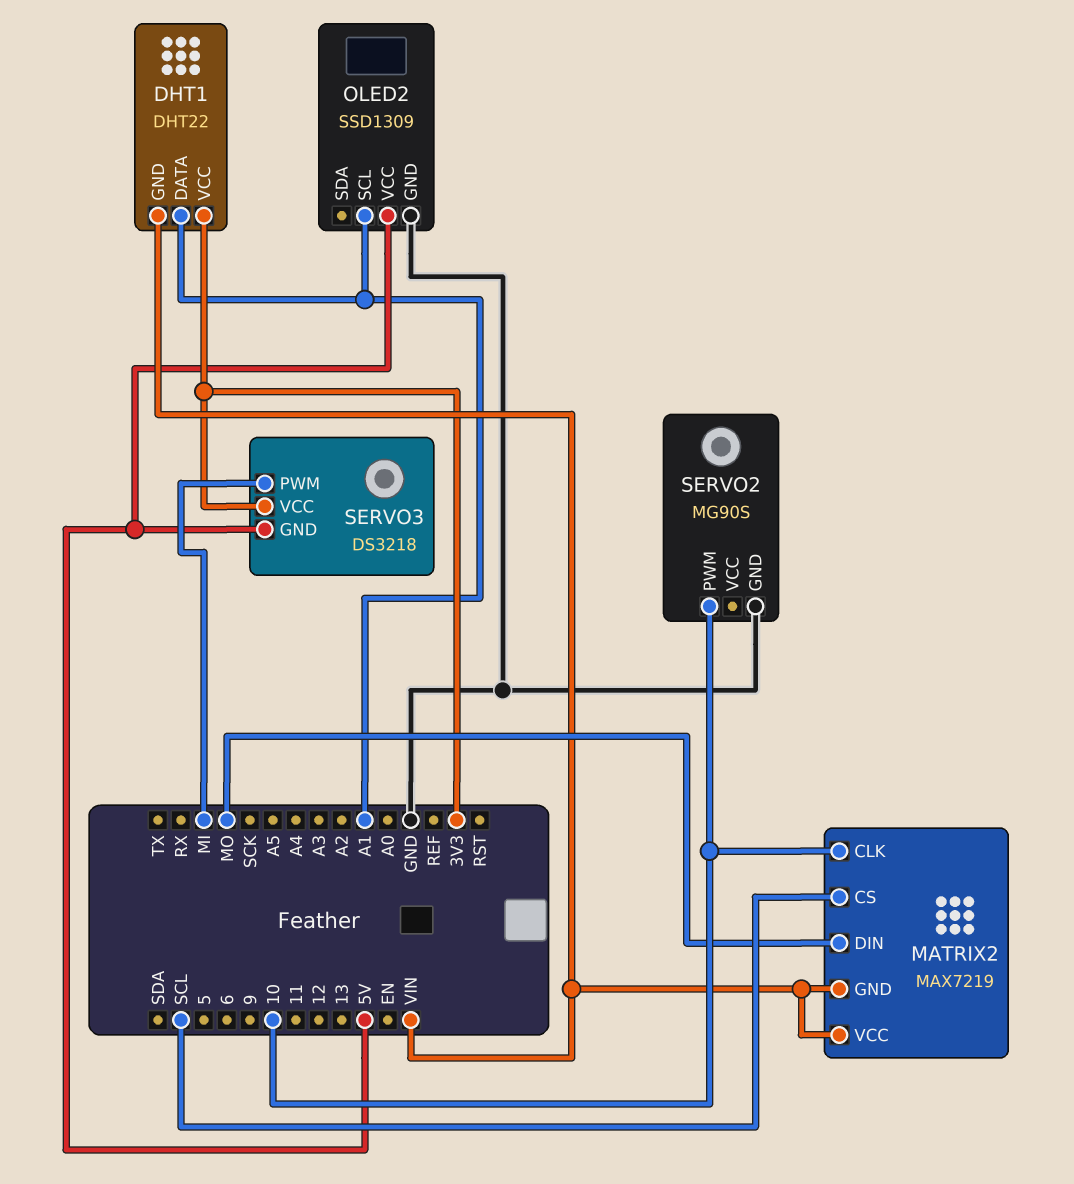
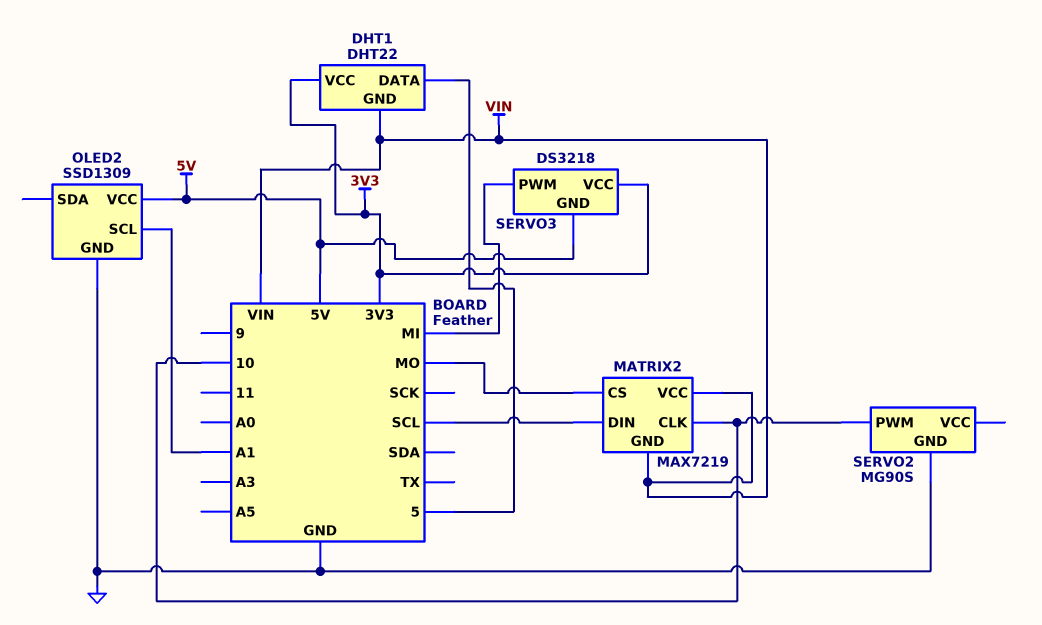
DHT1 pin DATA: A1 -> 5
MATRIX2 pin CS: SCL -> MO
MATRIX2 pin DIN: MO -> SCL

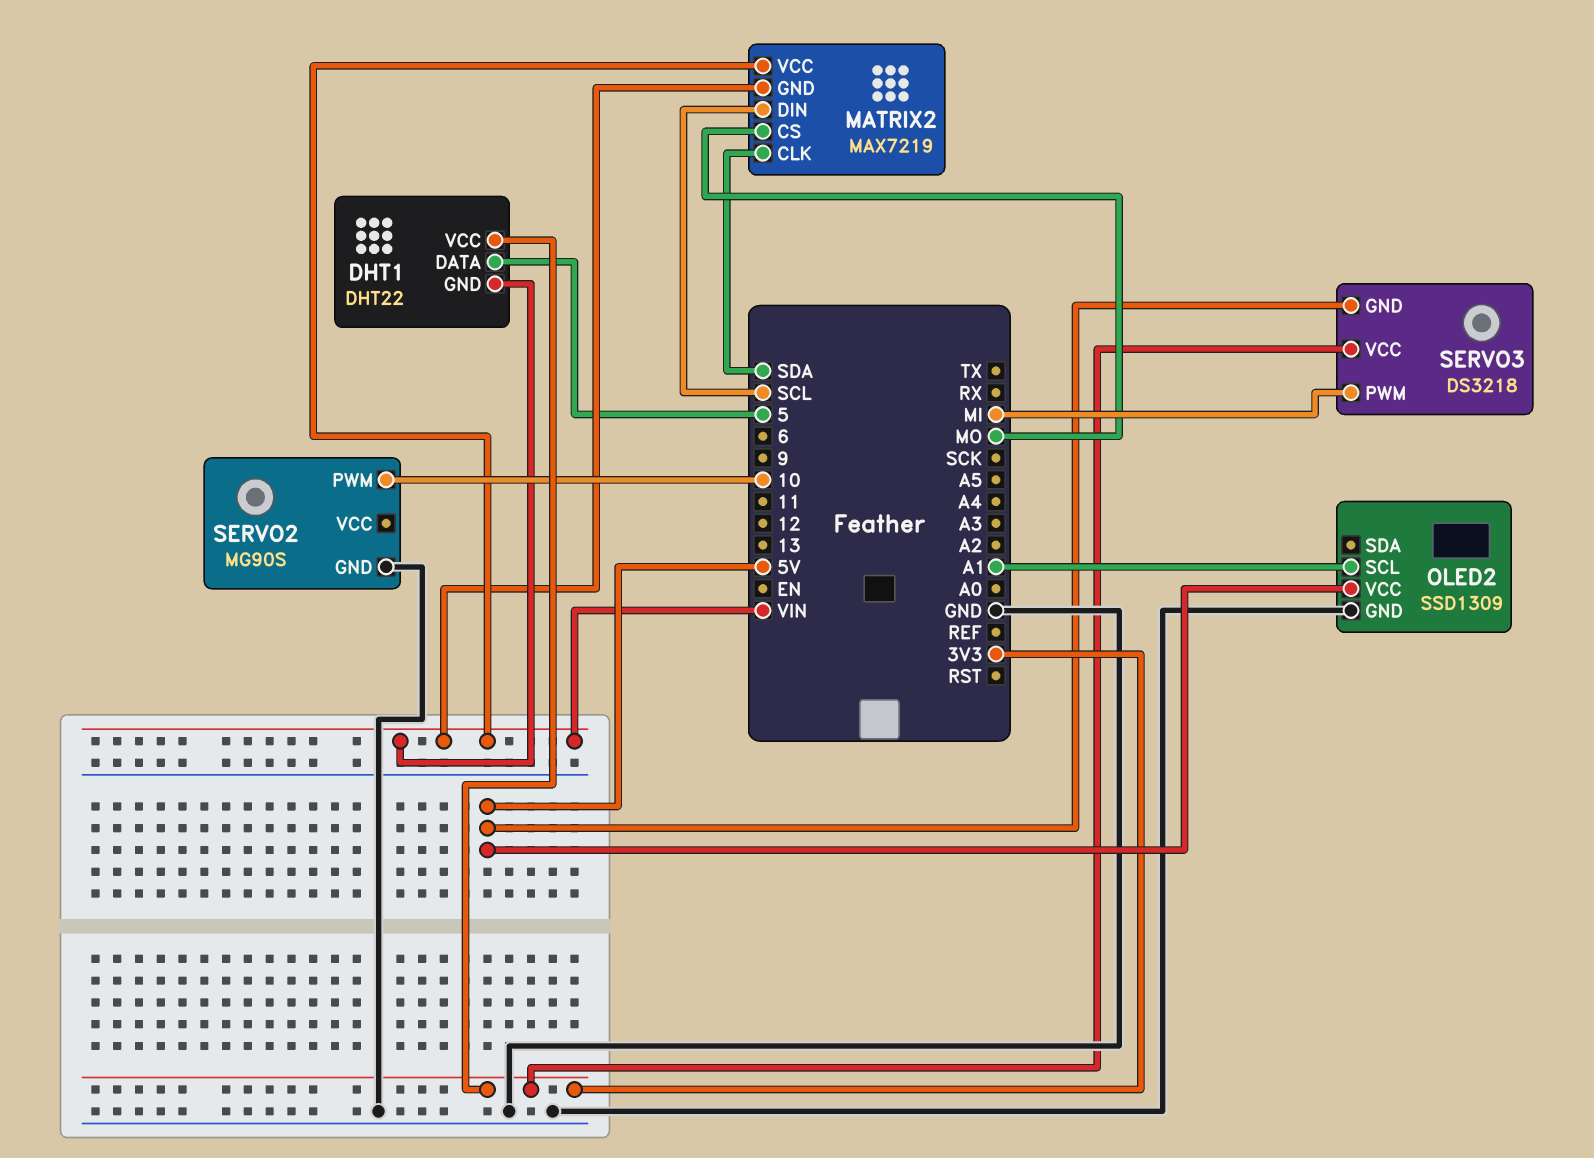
MATRIX2 pin CLK: 10 -> SDA

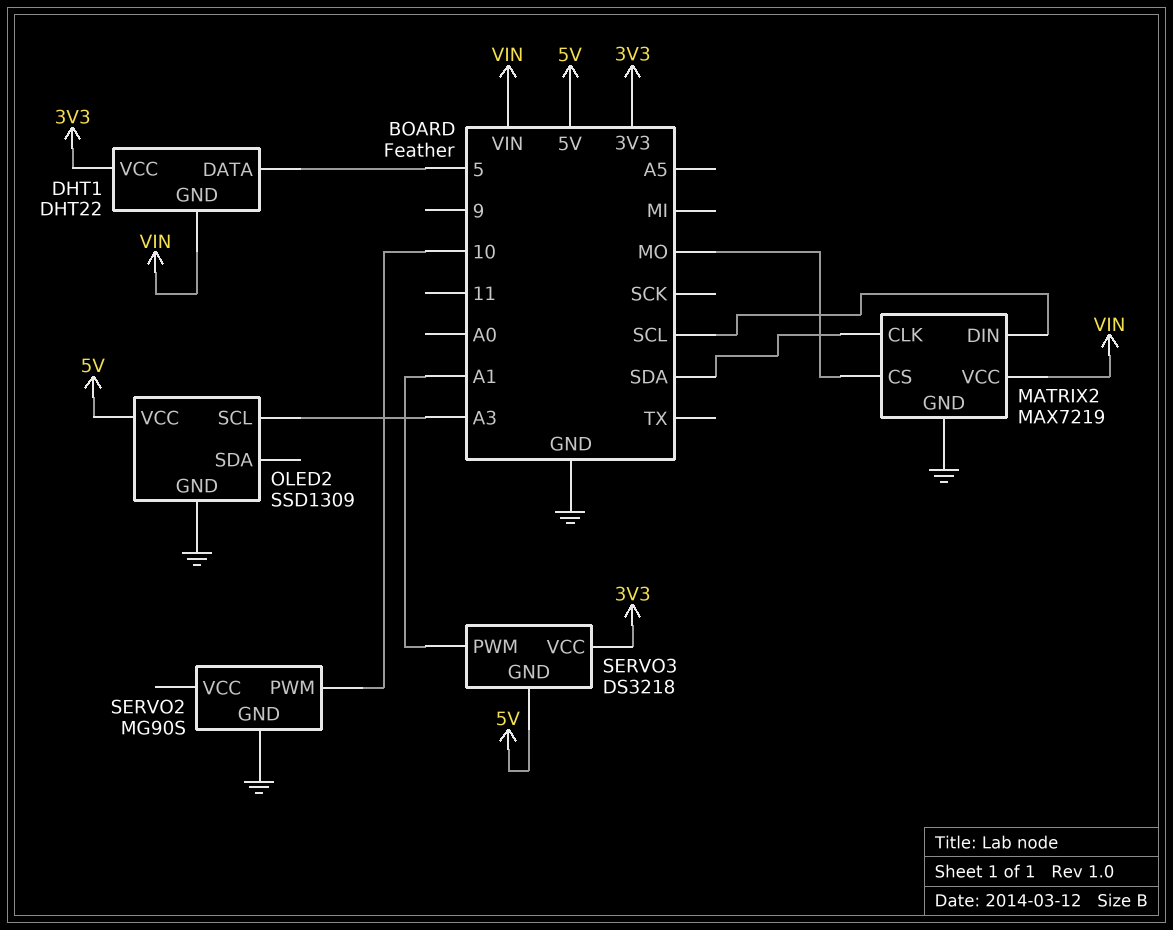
MATRIX2 pin GND: VIN -> GND
OLED2 pin SCL: A1 -> A3
SERVO3 pin PWM: MI -> A1

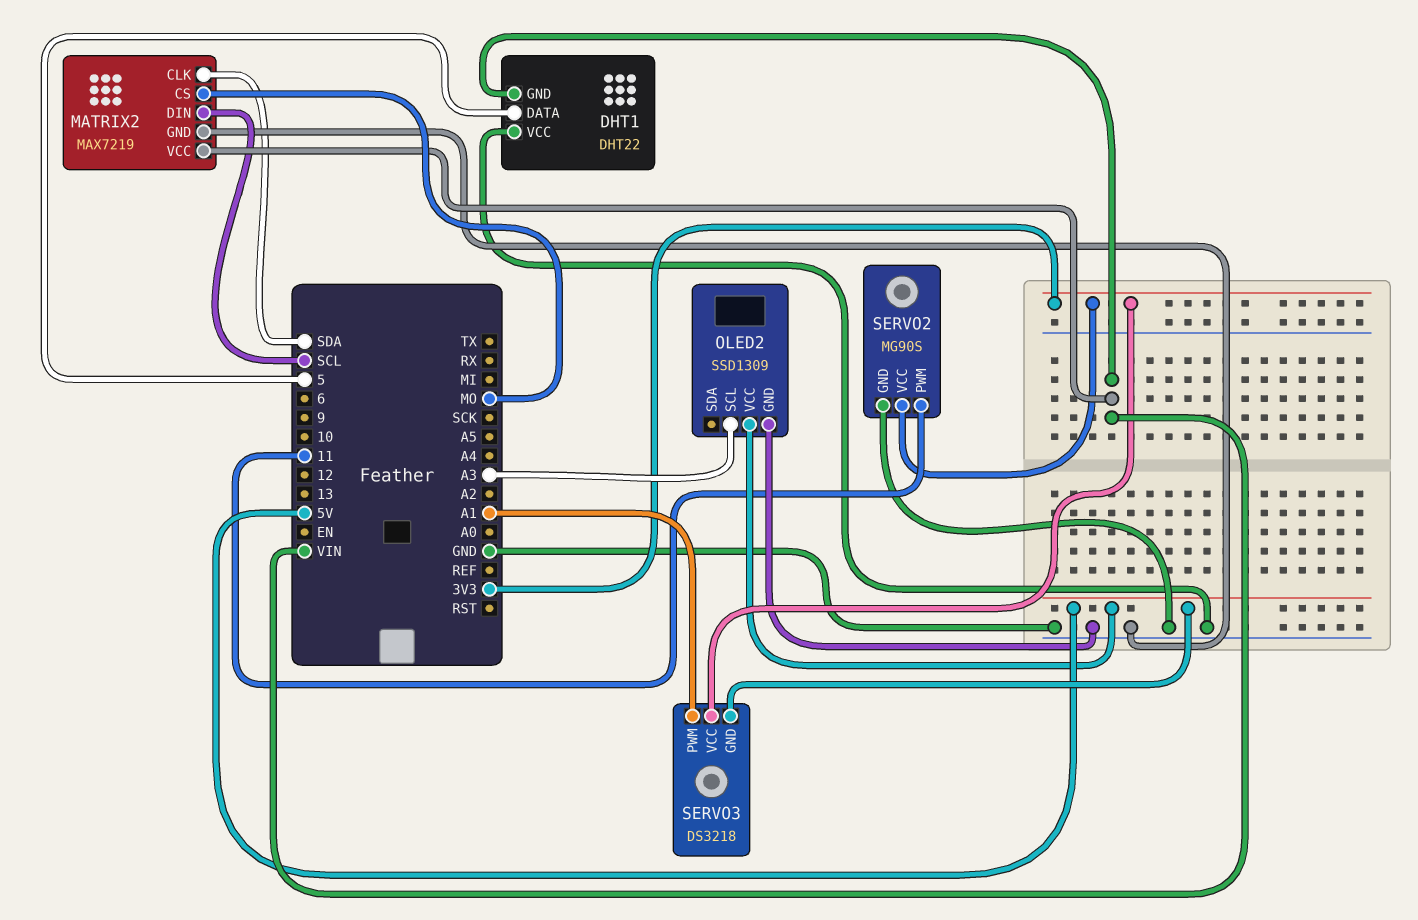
DHT1 pin VCC: 3V3 -> GND
SERVO2 pin PWM: 10 -> 11
SERVO2 pin VCC: none -> 3V3

